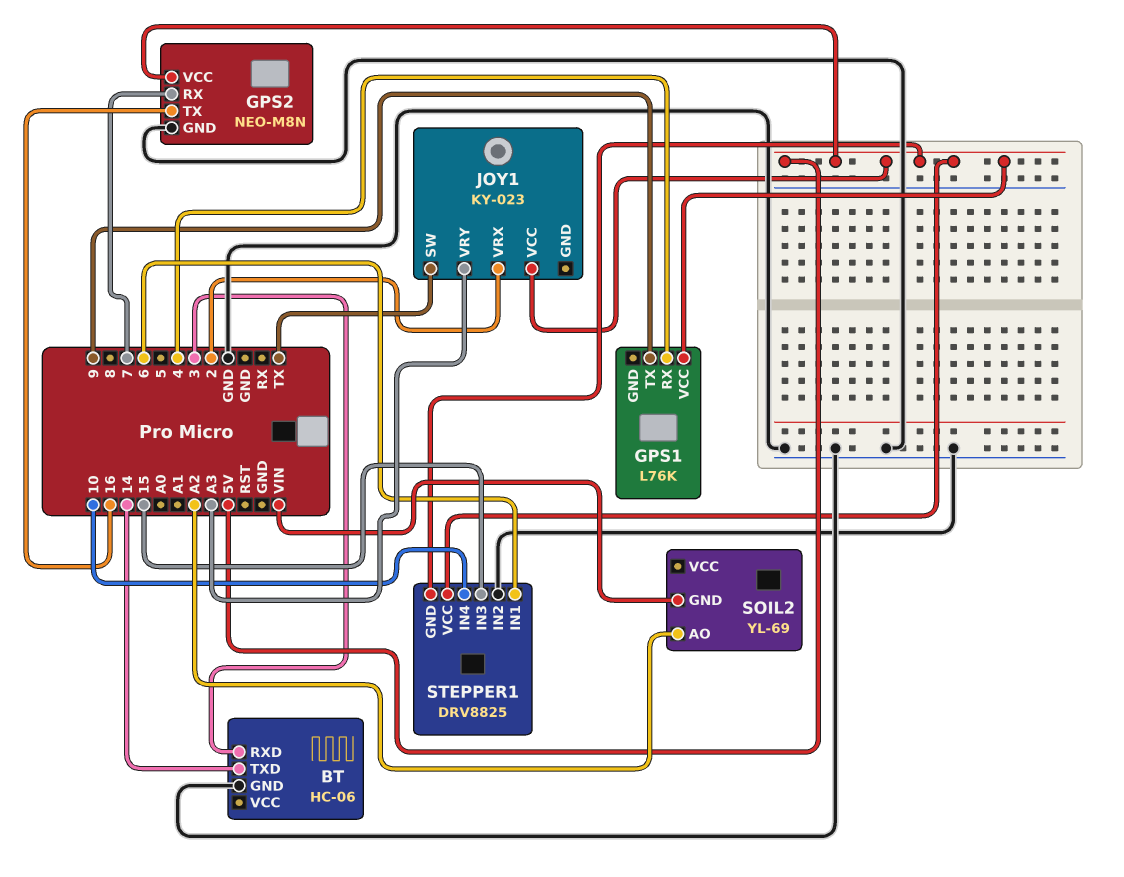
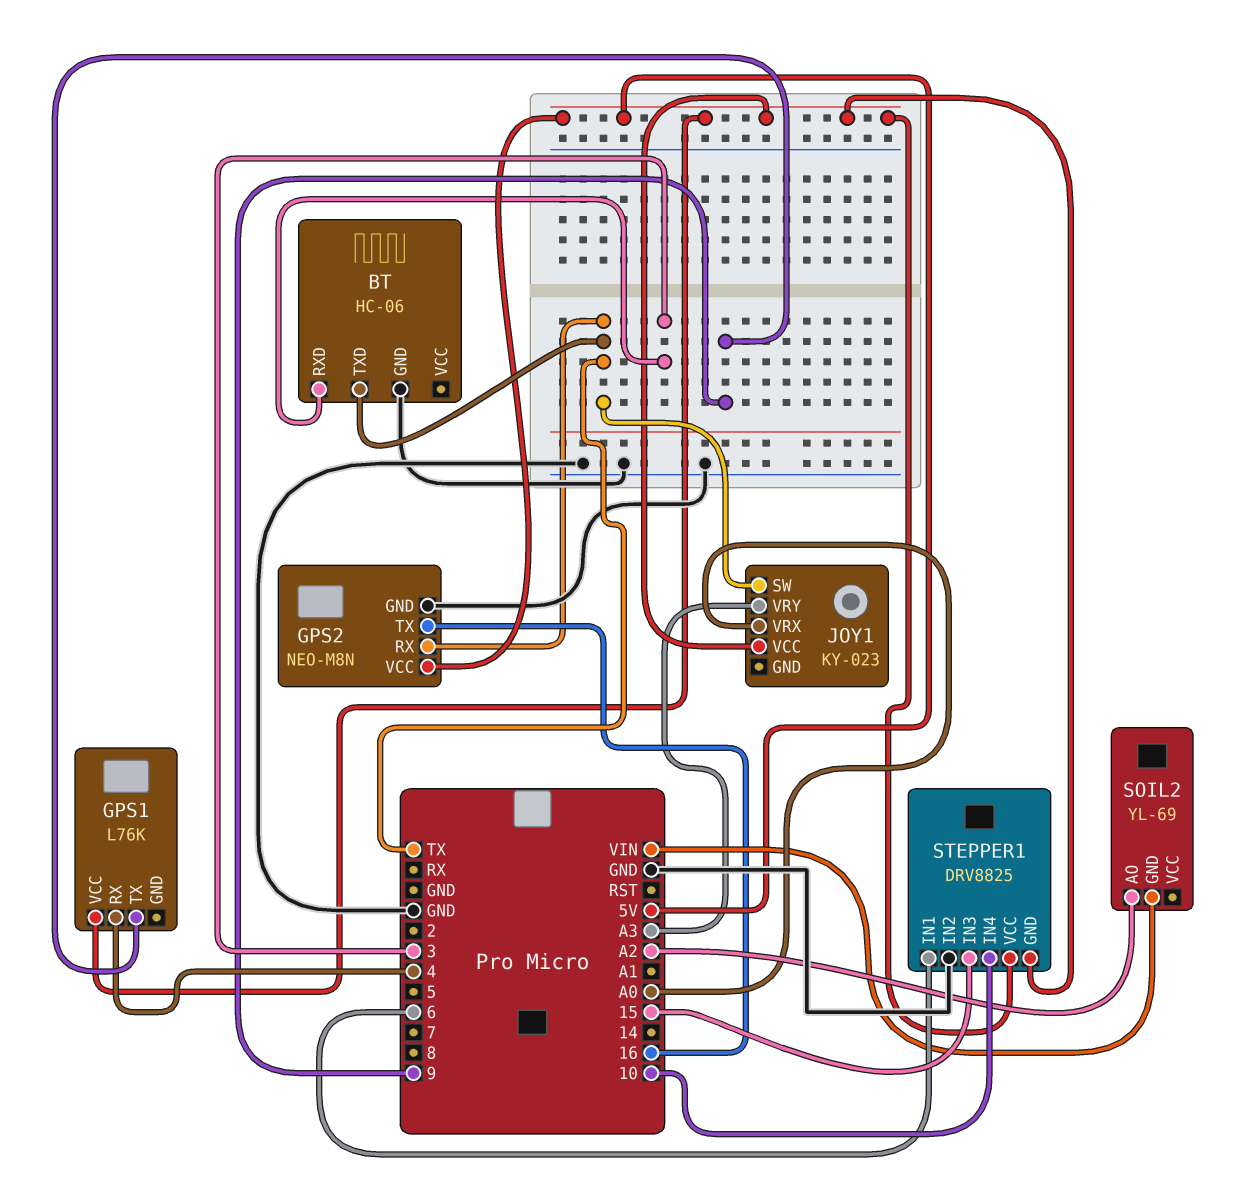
BT pin TXD: 14 -> TX
GPS2 pin RX: 7 -> TX
JOY1 pin VRX: 2 -> A0

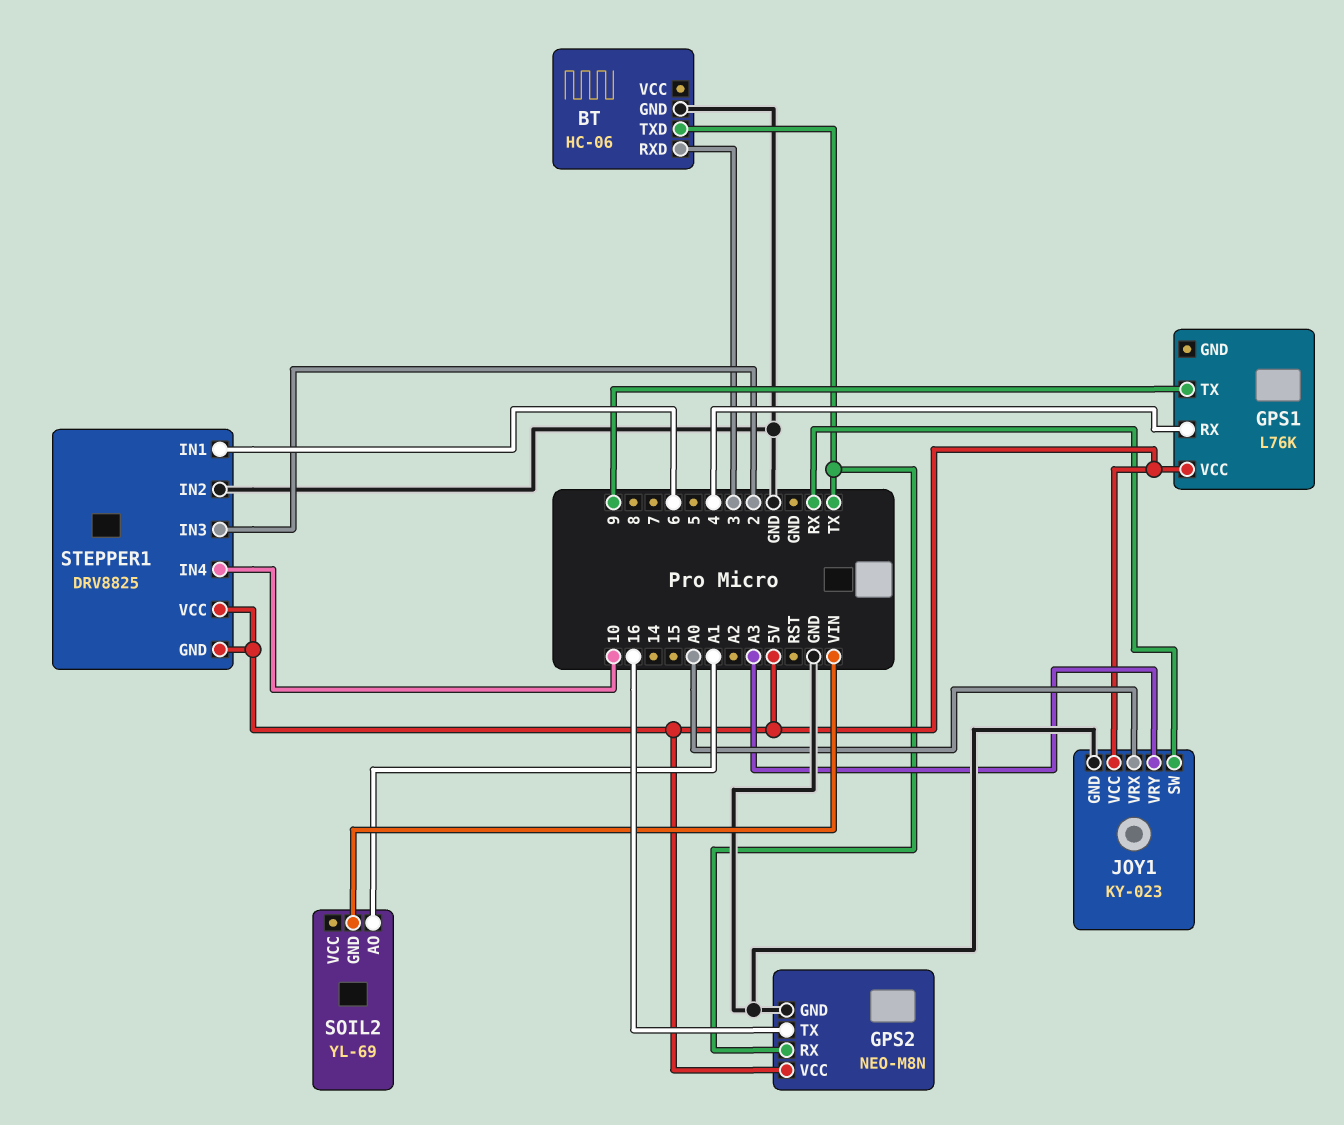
JOY1 pin GND: none -> GND
JOY1 pin SW: TX -> RX
SOIL2 pin AO: A2 -> A1
STEPPER1 pin IN3: 15 -> 2

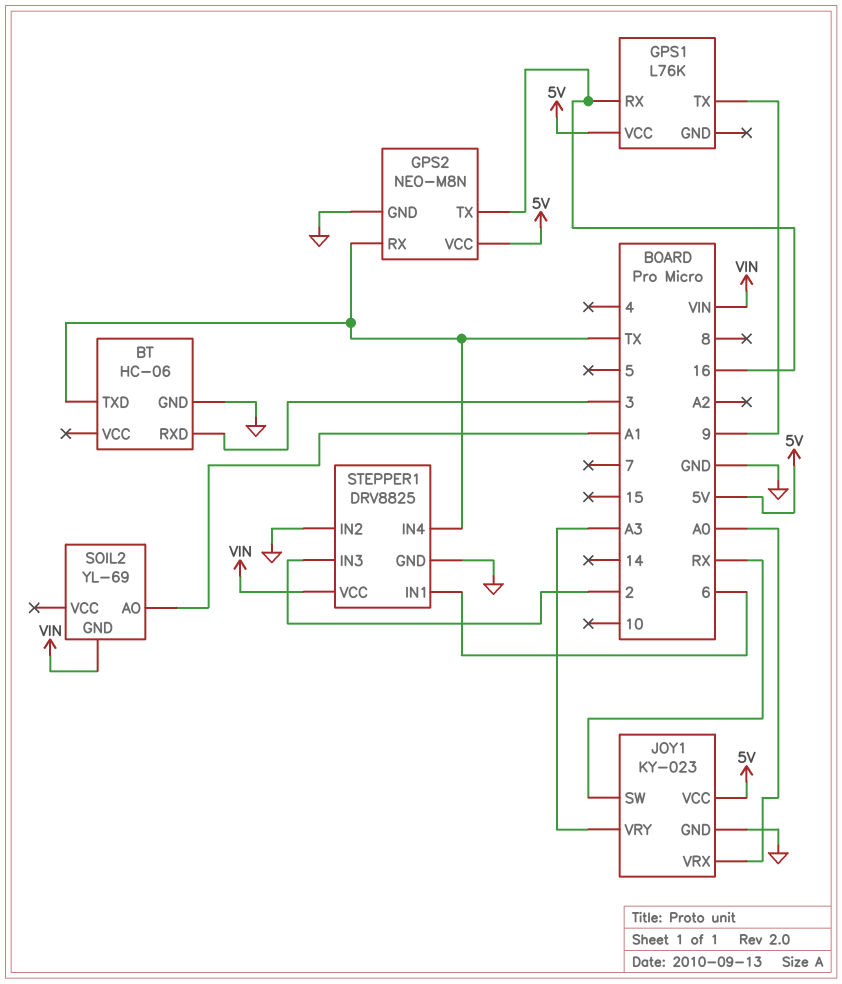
GPS1 pin RX: 4 -> 16
STEPPER1 pin GND: 5V -> GND
STEPPER1 pin IN4: 10 -> TX
STEPPER1 pin VCC: 5V -> VIN

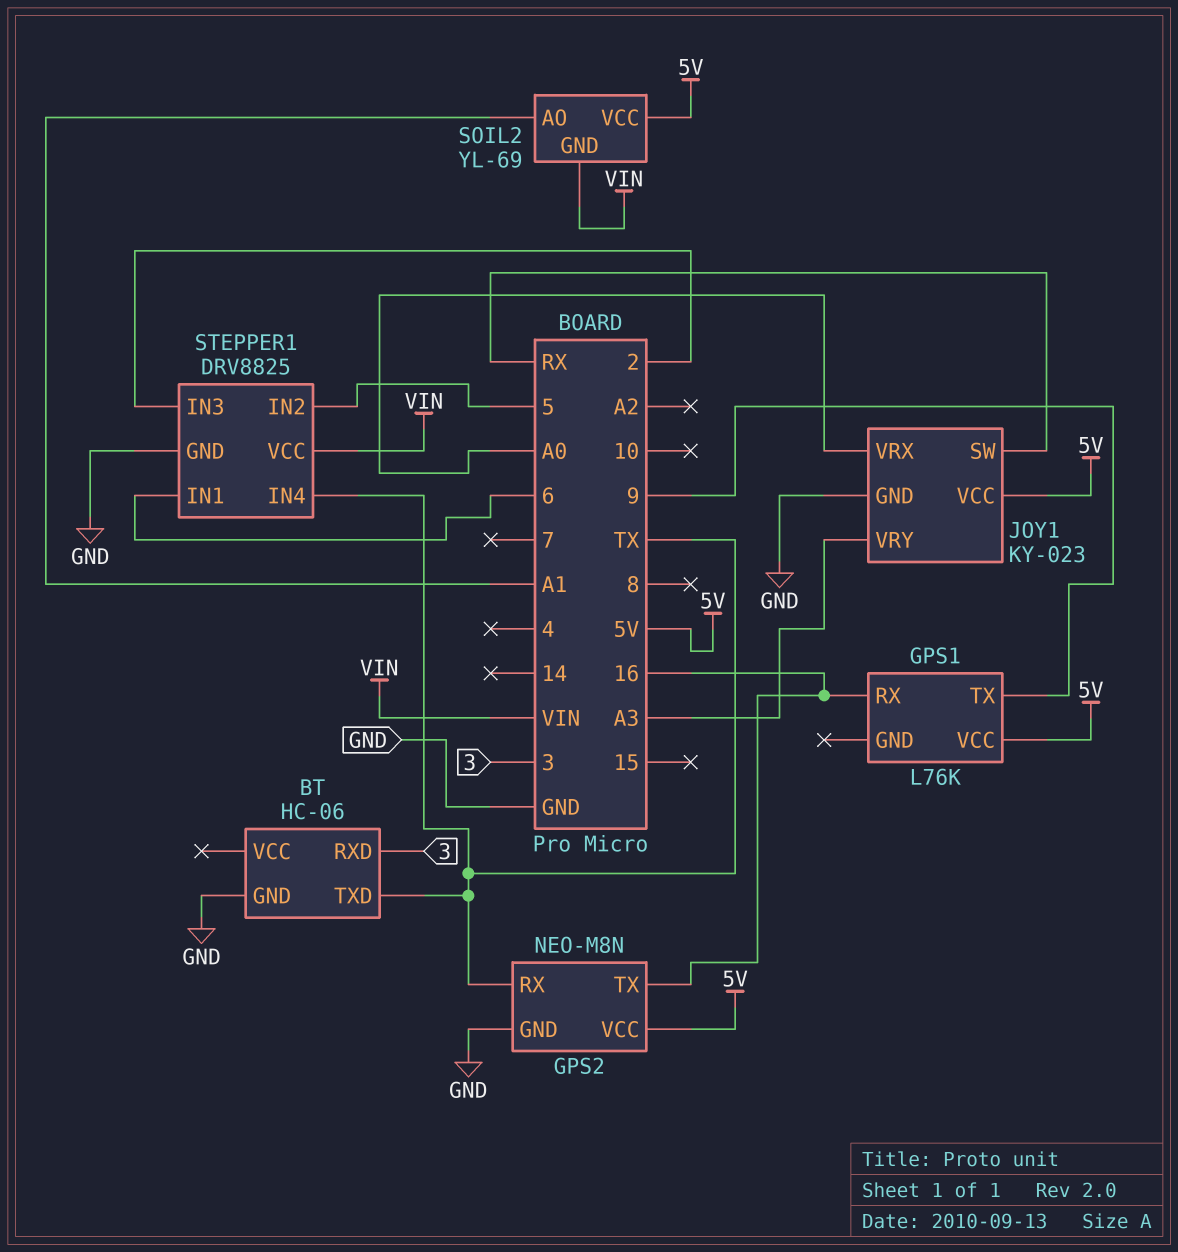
SOIL2 pin VCC: none -> 5V
STEPPER1 pin IN2: GND -> 5

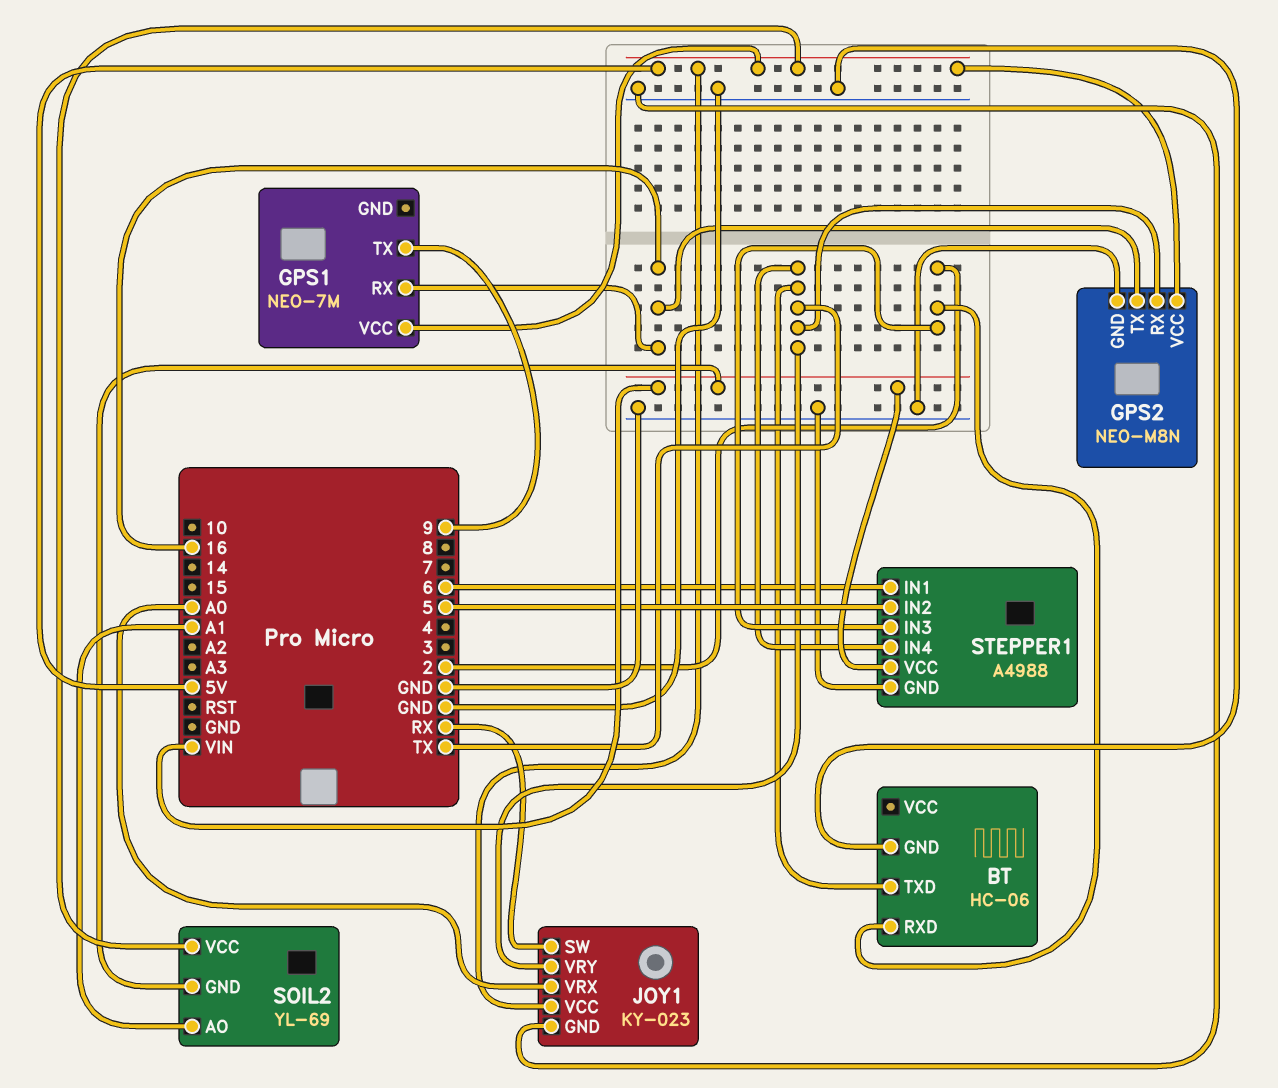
BT pin RXD: 3 -> 2
GPS1: L76K -> NEO-7M
JOY1 pin VRY: A3 -> TX
STEPPER1: DRV8825 -> A4988

